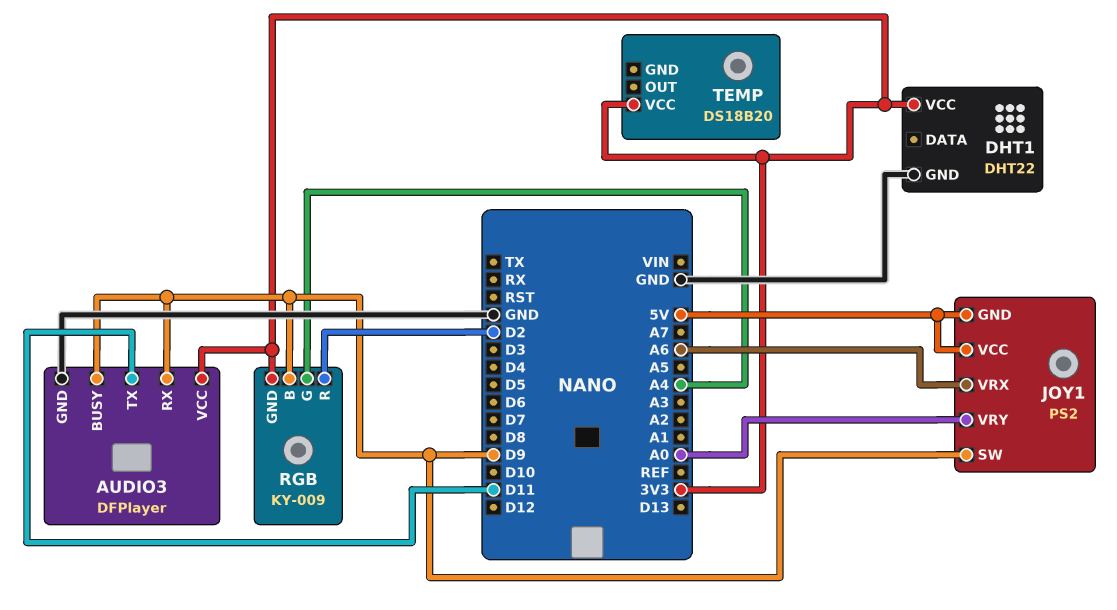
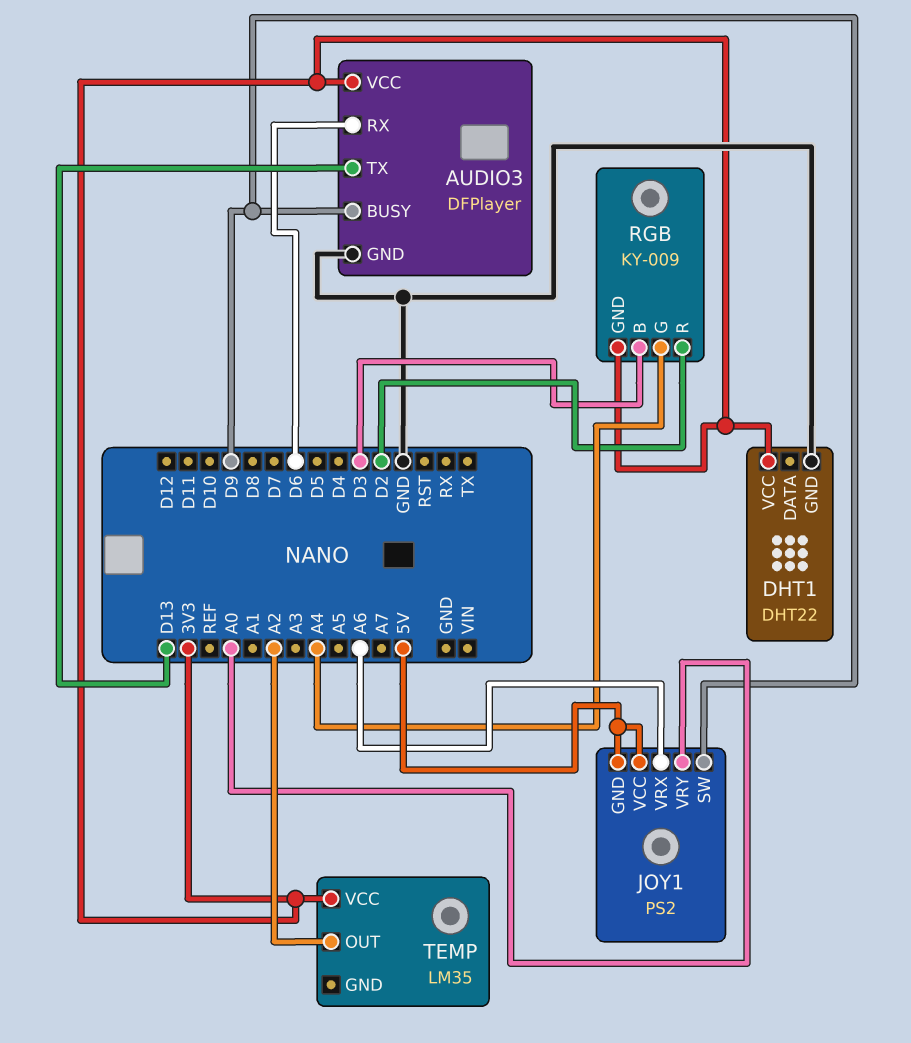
AUDIO3 pin RX: D9 -> D6
AUDIO3 pin TX: D11 -> D13
RGB pin B: D9 -> D3
TEMP: DS18B20 -> LM35
TEMP pin OUT: none -> A2

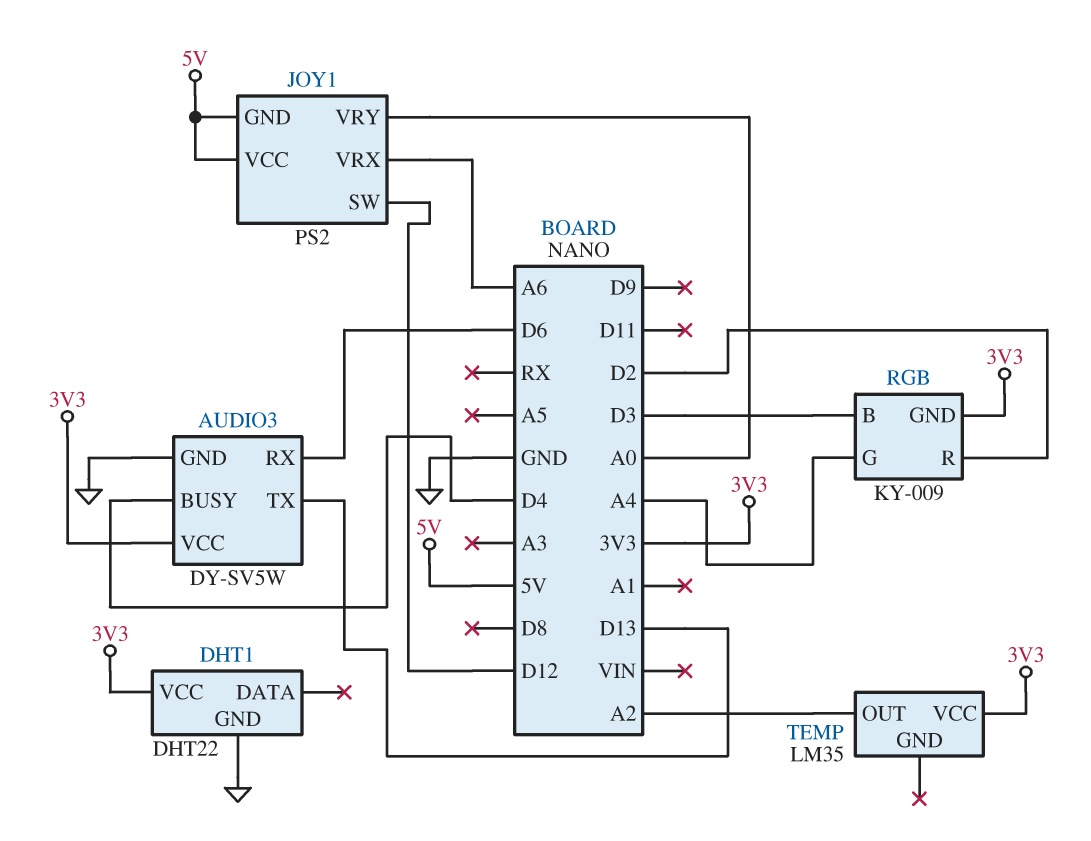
AUDIO3: DFPlayer -> DY-SV5W
AUDIO3 pin BUSY: D9 -> D4
JOY1 pin SW: D9 -> D12

